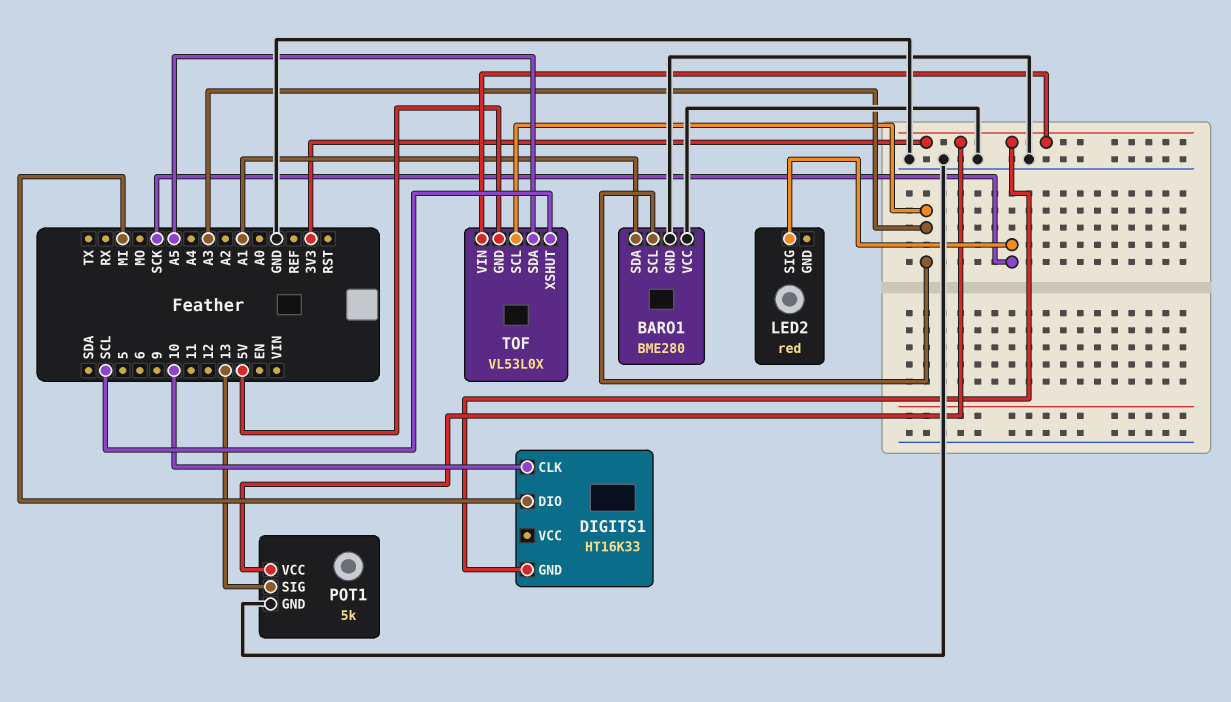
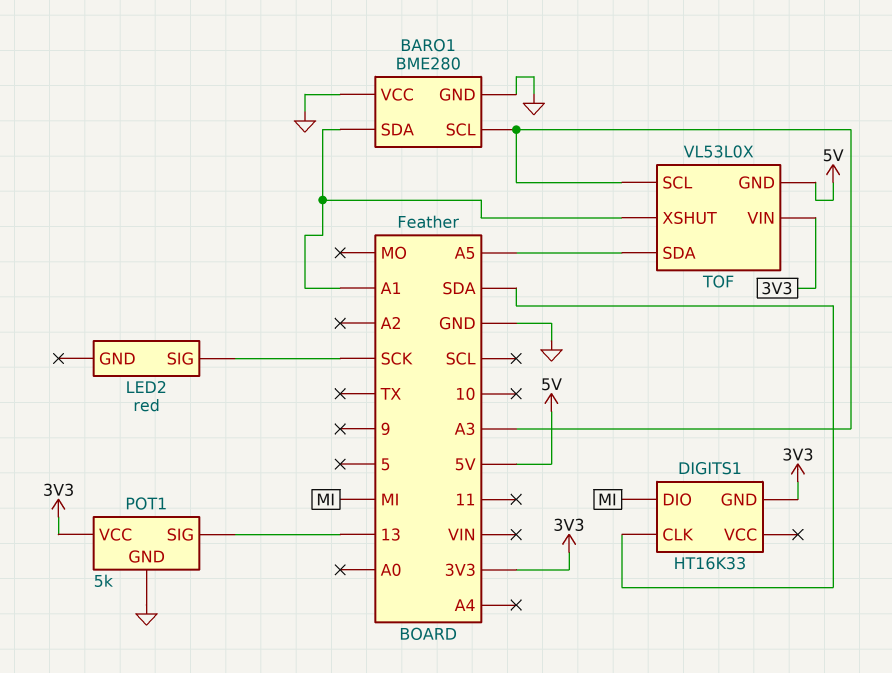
DIGITS1 pin CLK: 10 -> SDA
TOF pin XSHUT: SCL -> A1

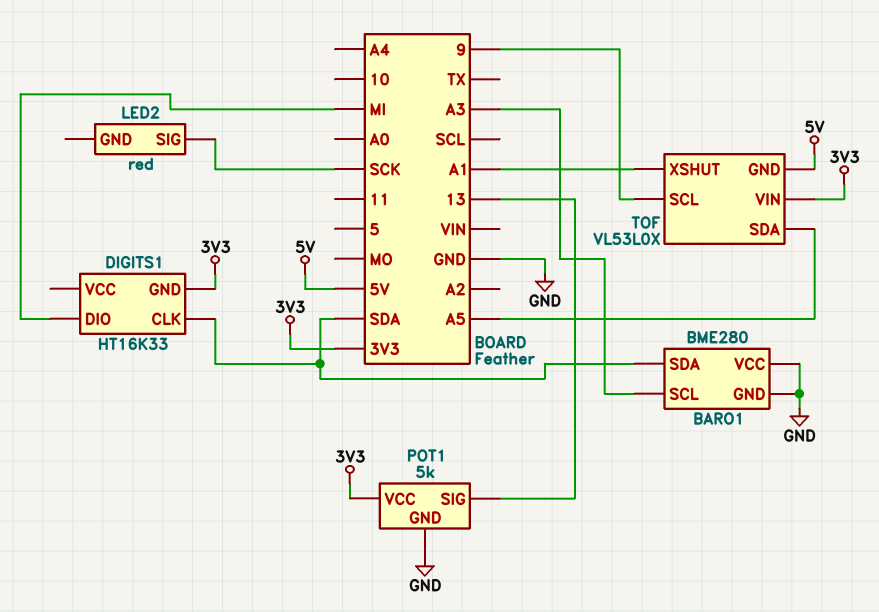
BARO1 pin SDA: A1 -> SDA
TOF pin SCL: A3 -> 9

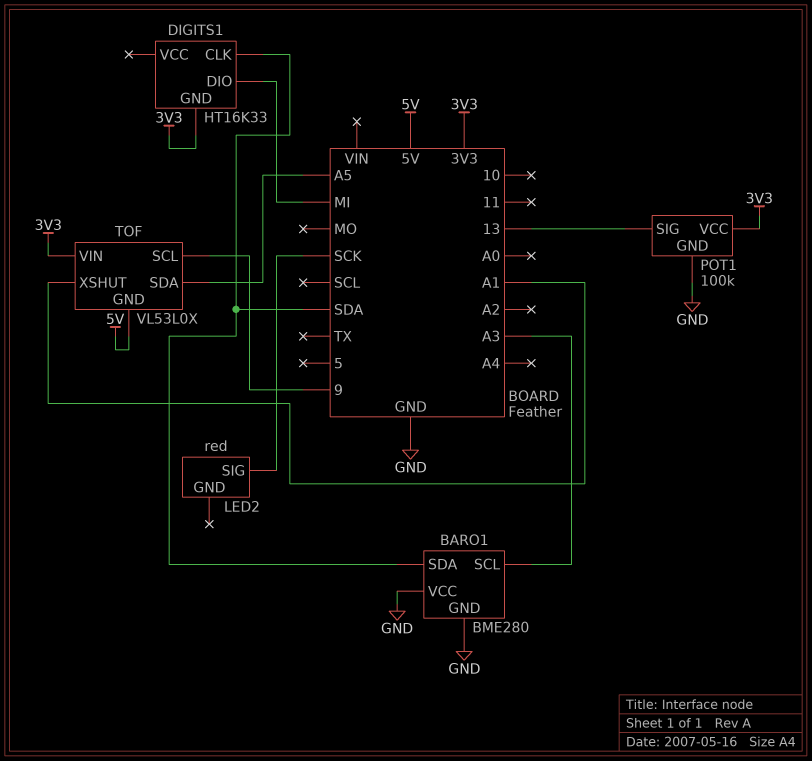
POT1: 5k -> 100k

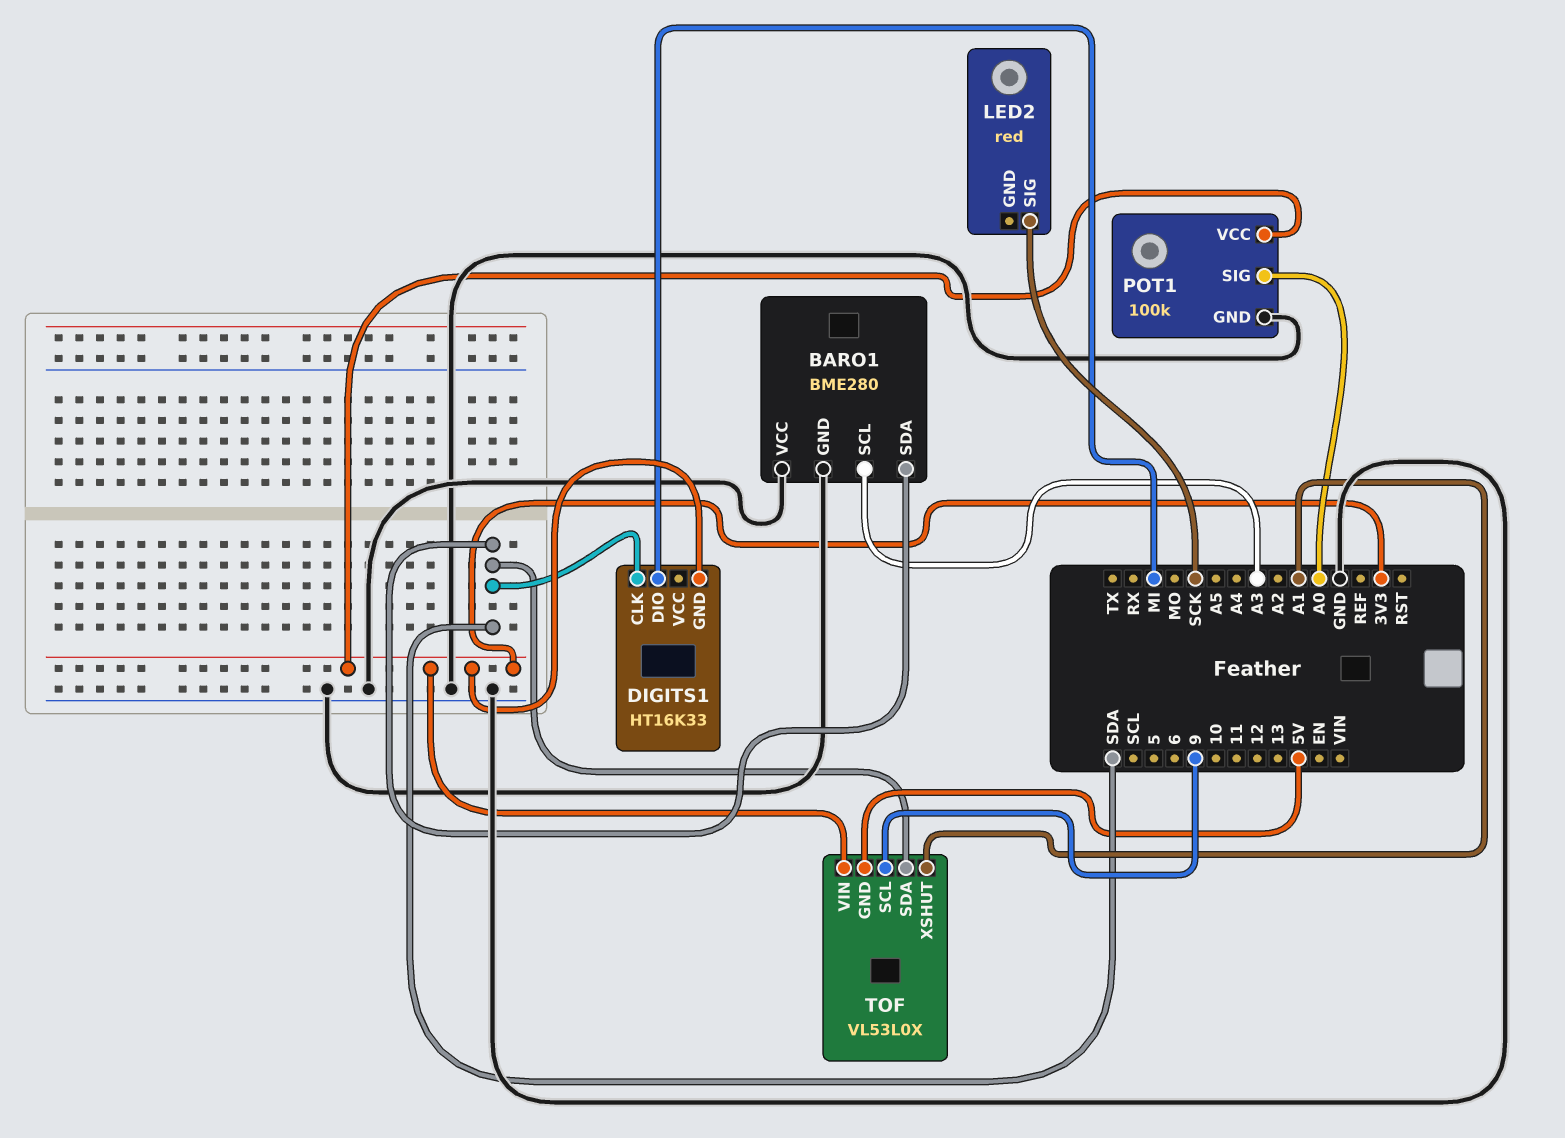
POT1 pin SIG: 13 -> A0
TOF pin SDA: A5 -> SDA

